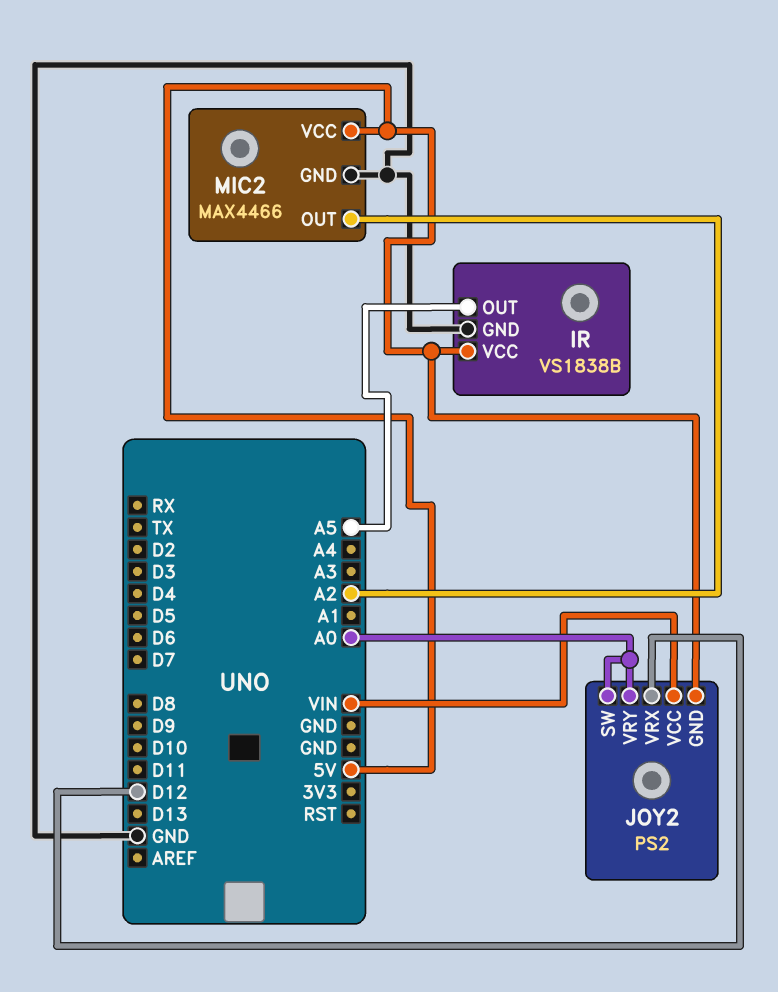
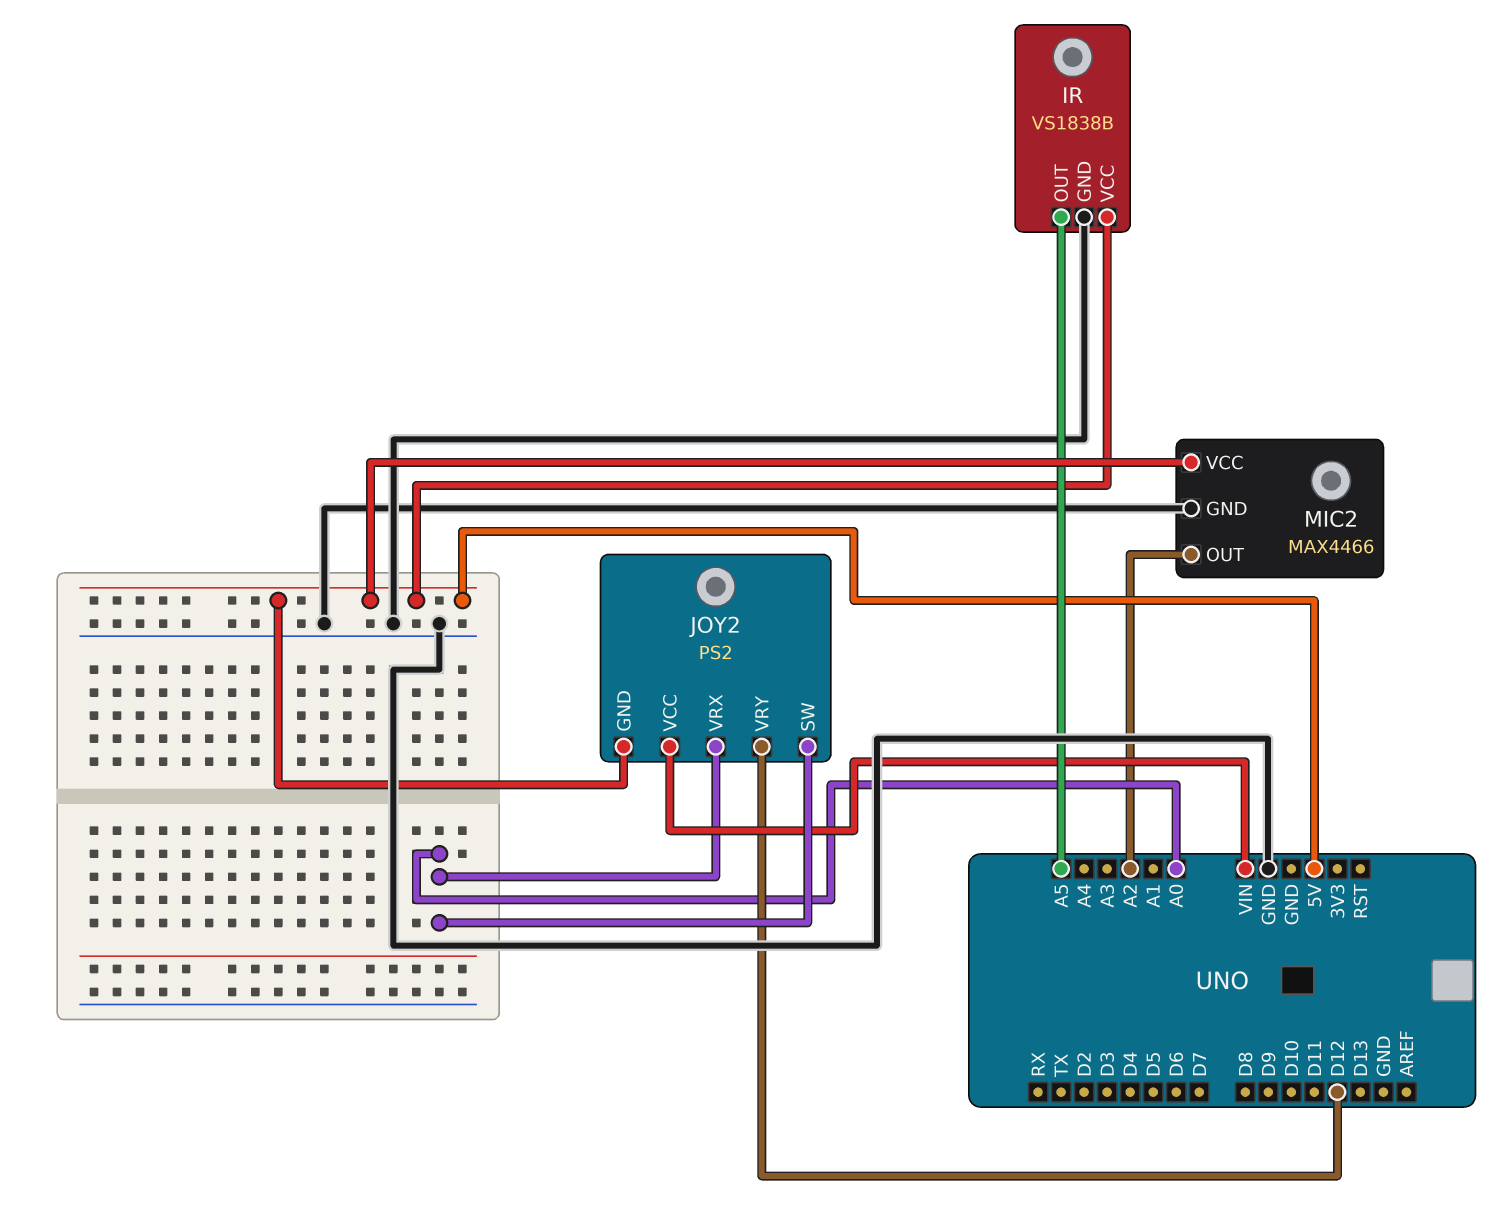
JOY2 pin VRX: D12 -> A0
JOY2 pin VRY: A0 -> D12

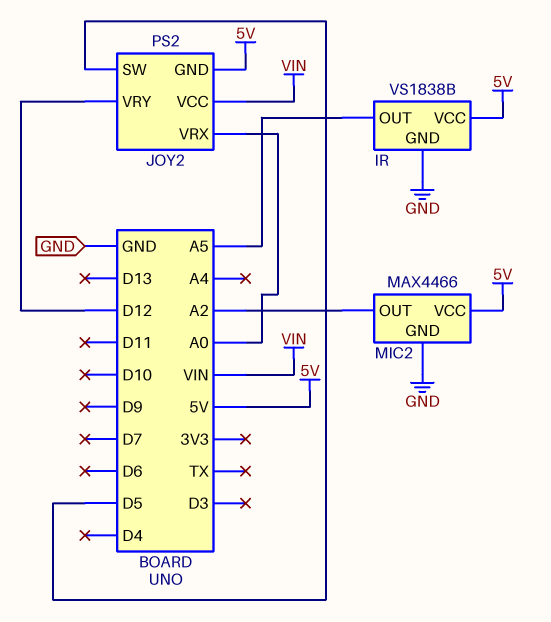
JOY2 pin SW: A0 -> D5

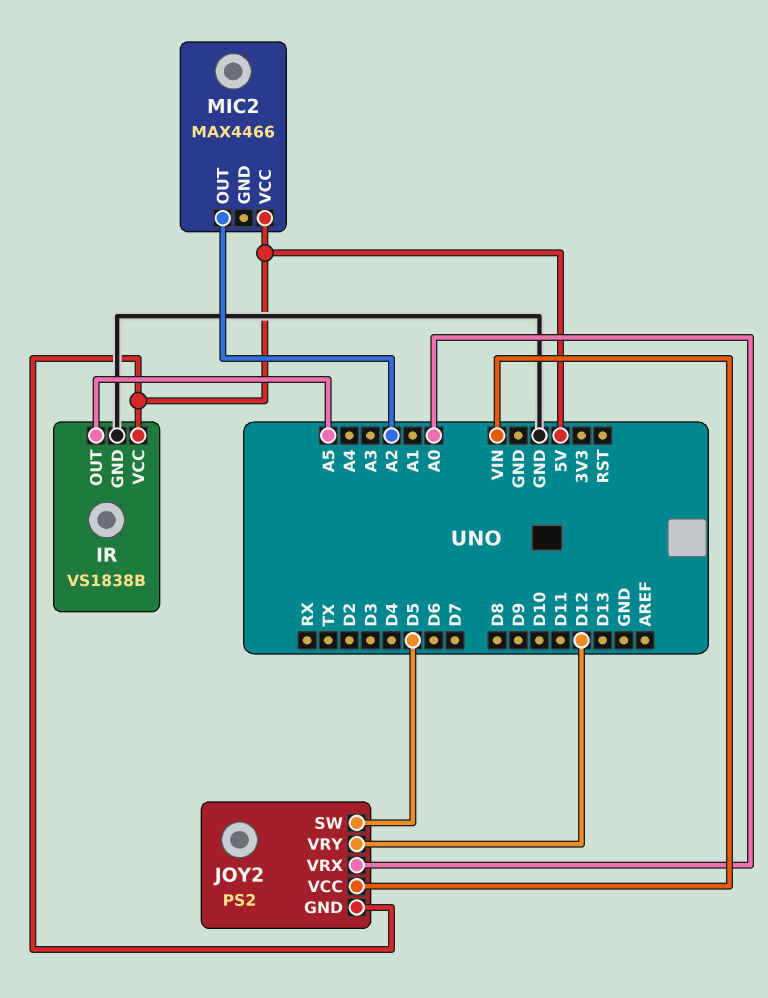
MIC2 pin GND: GND -> none

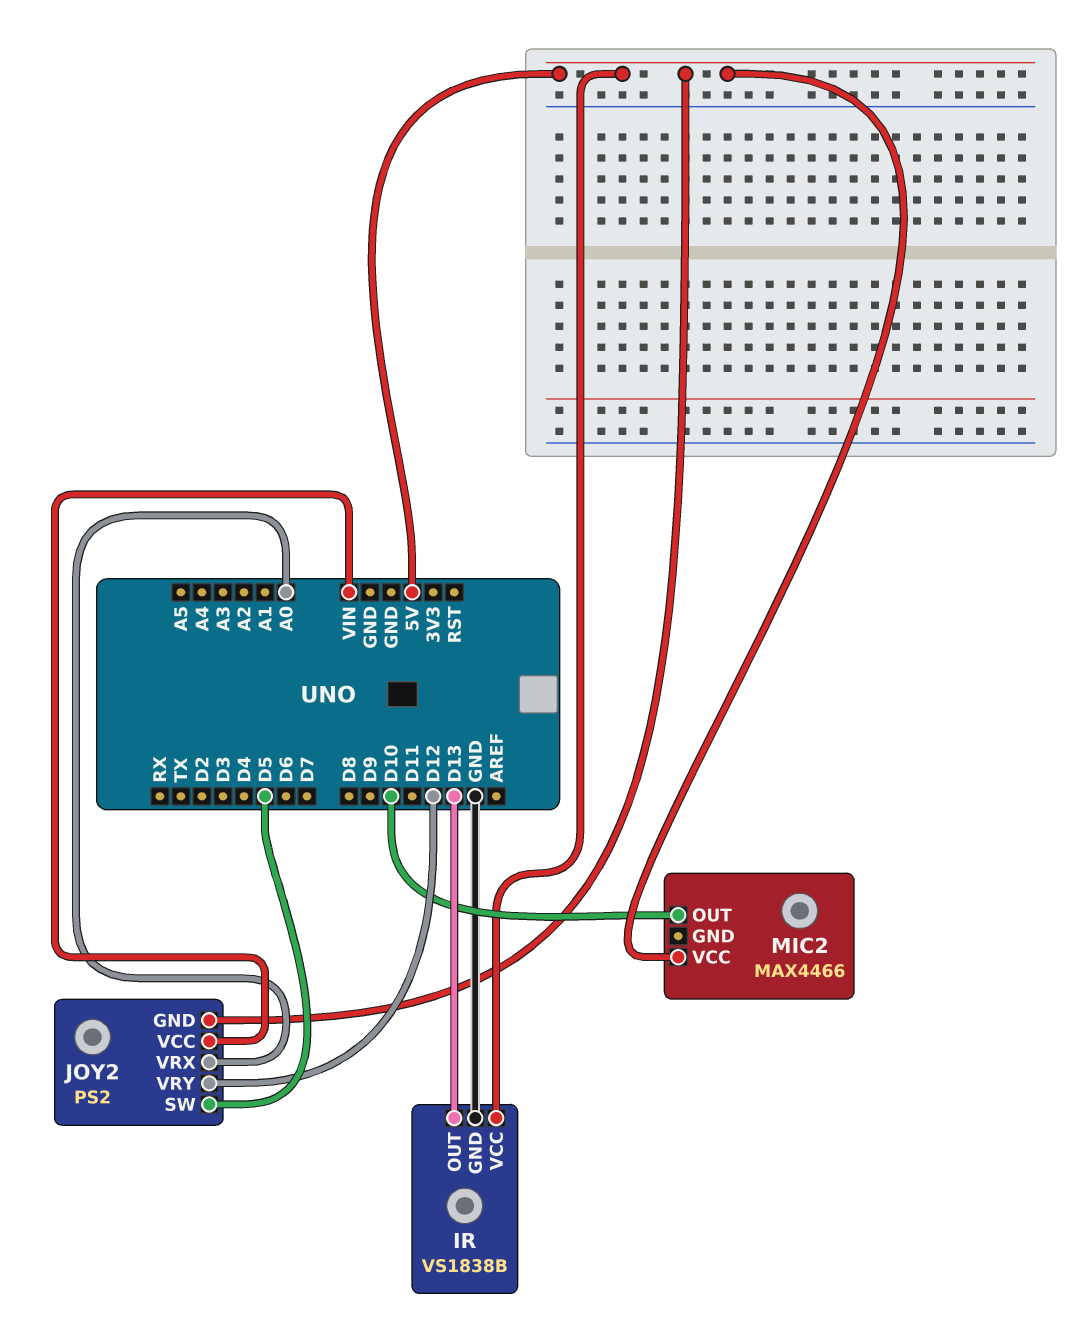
IR pin OUT: A5 -> D13
MIC2 pin OUT: A2 -> D10

